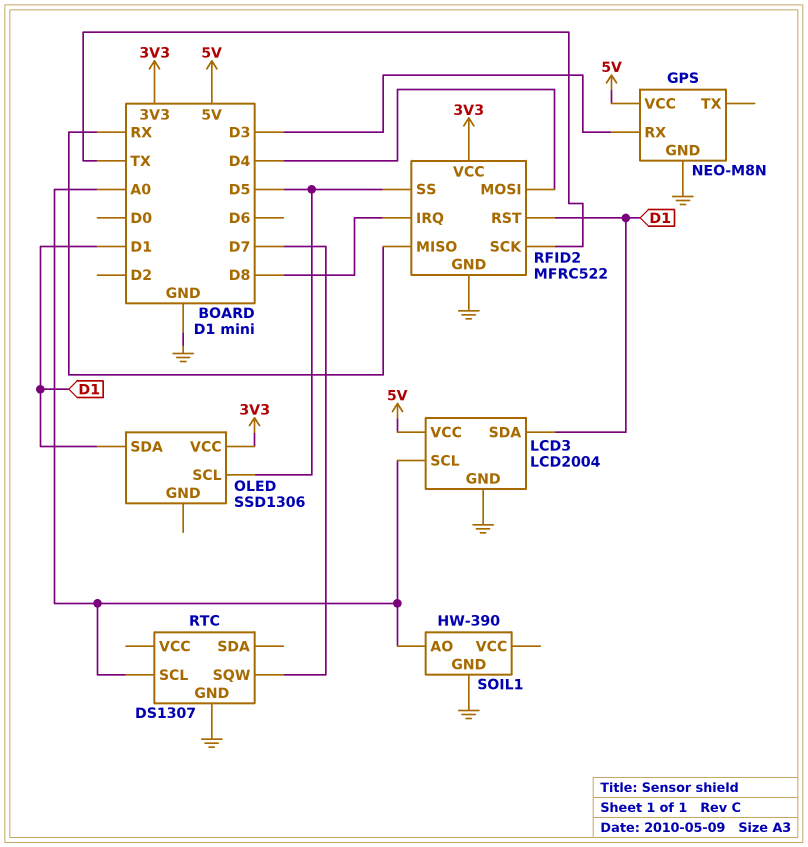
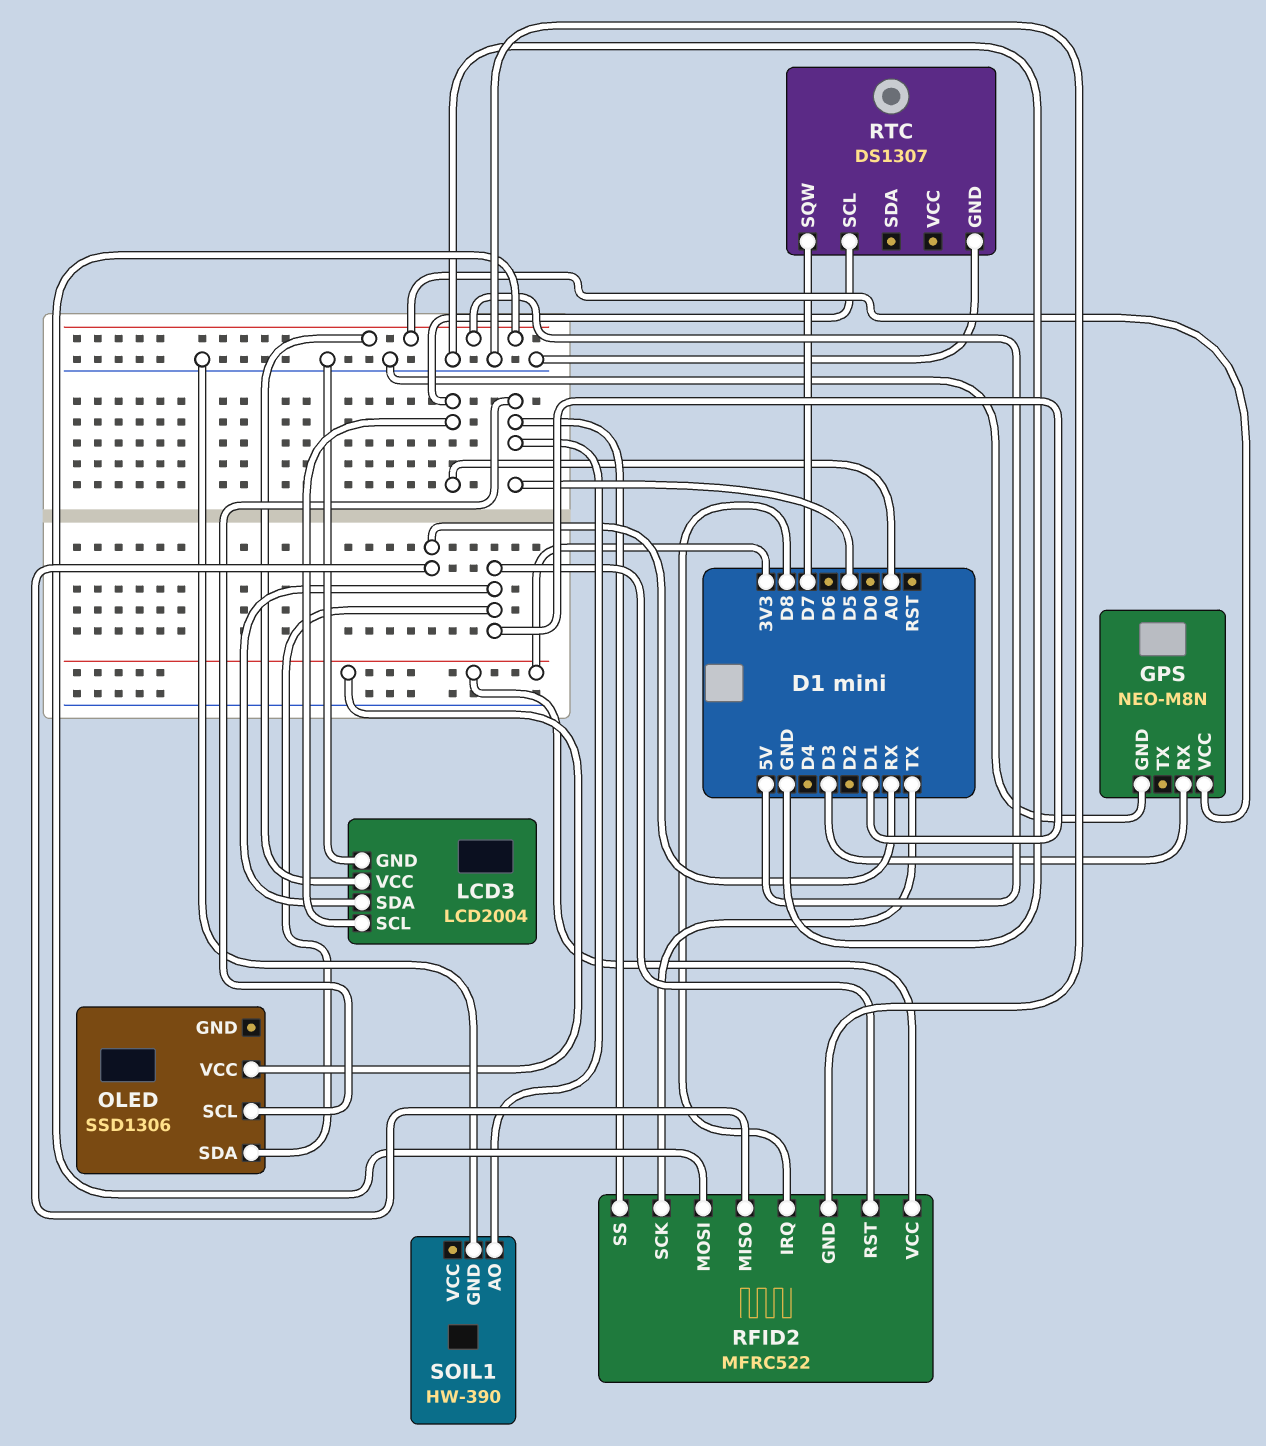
RFID2 pin MOSI: D4 -> 5V
SOIL1 pin AO: A0 -> D5

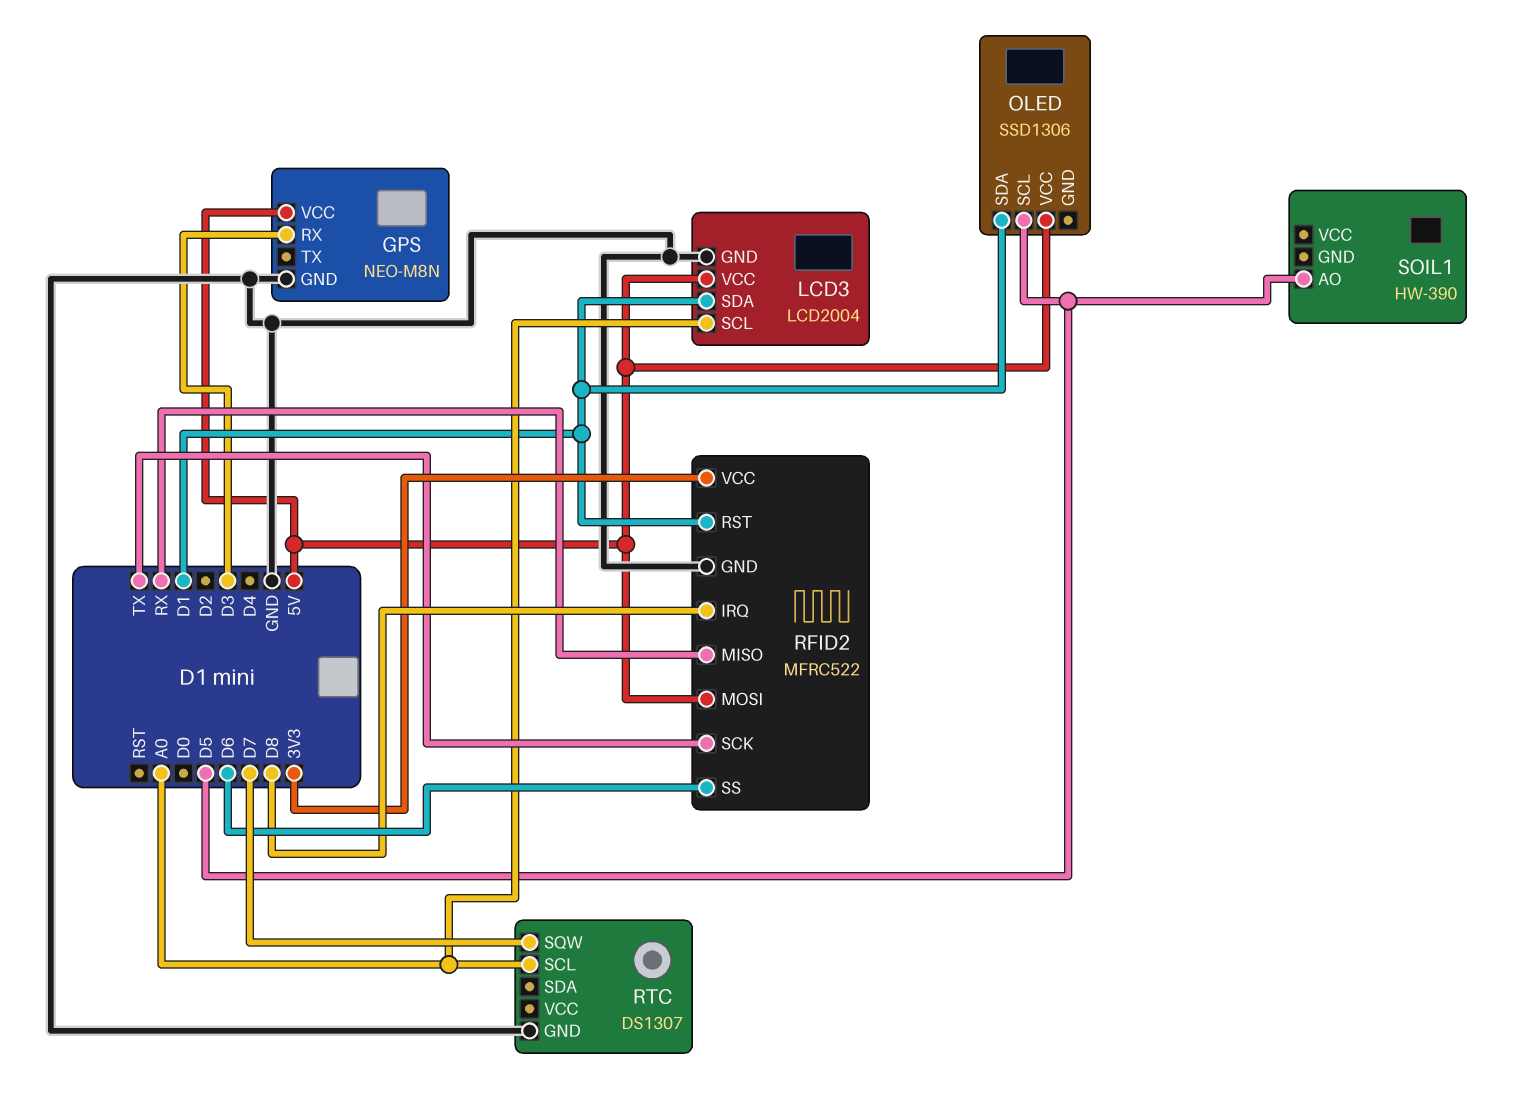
OLED pin VCC: 3V3 -> 5V
RFID2 pin SS: D5 -> D6
SOIL1 pin GND: GND -> none

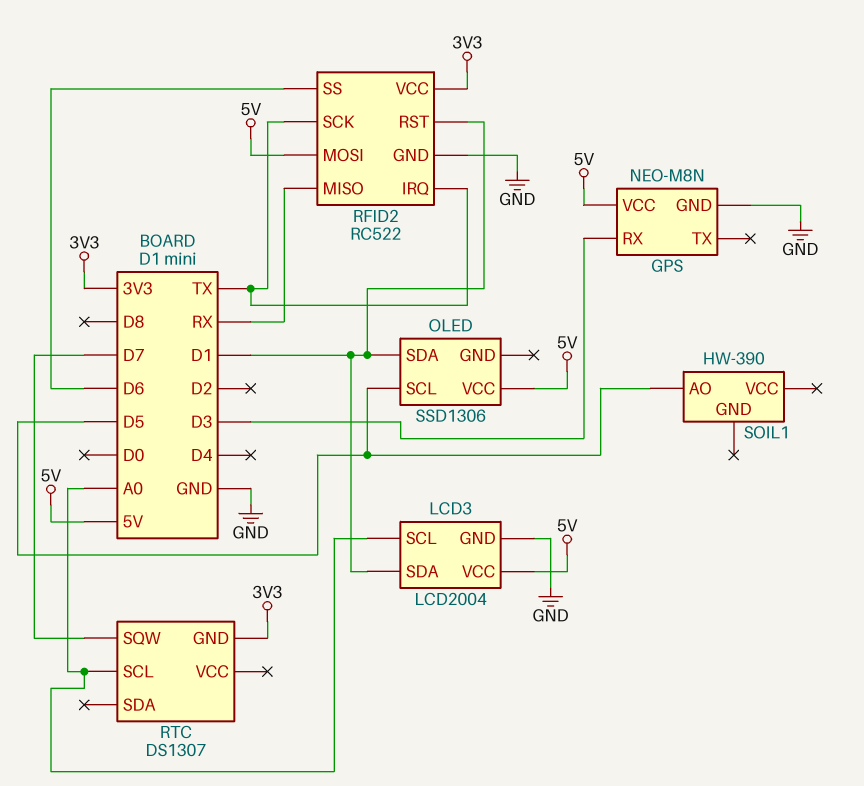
RFID2: MFRC522 -> RC522
RFID2 pin IRQ: D8 -> TX
RTC pin GND: GND -> 3V3

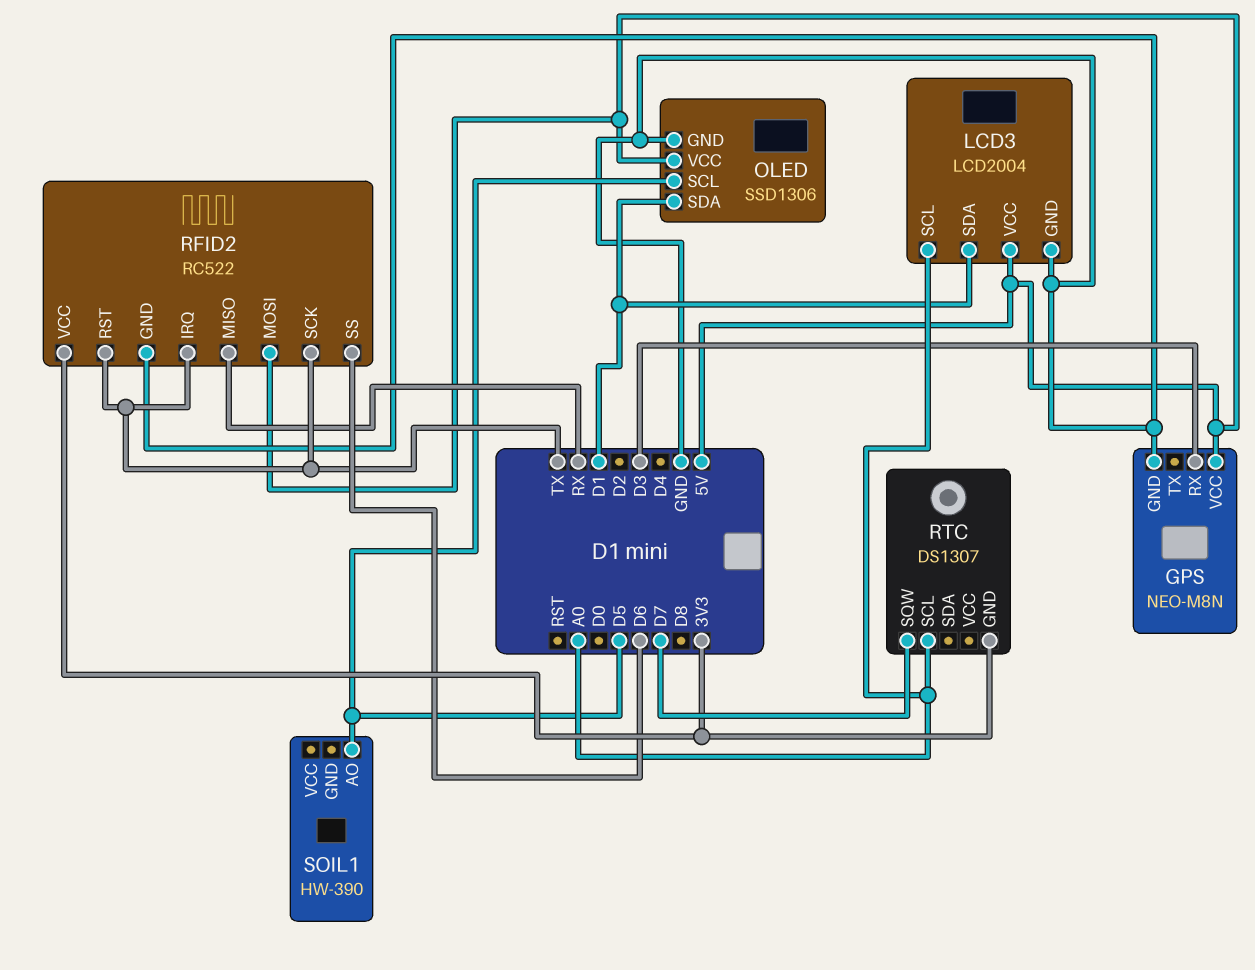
OLED pin GND: none -> GND
RFID2 pin RST: D1 -> TX

